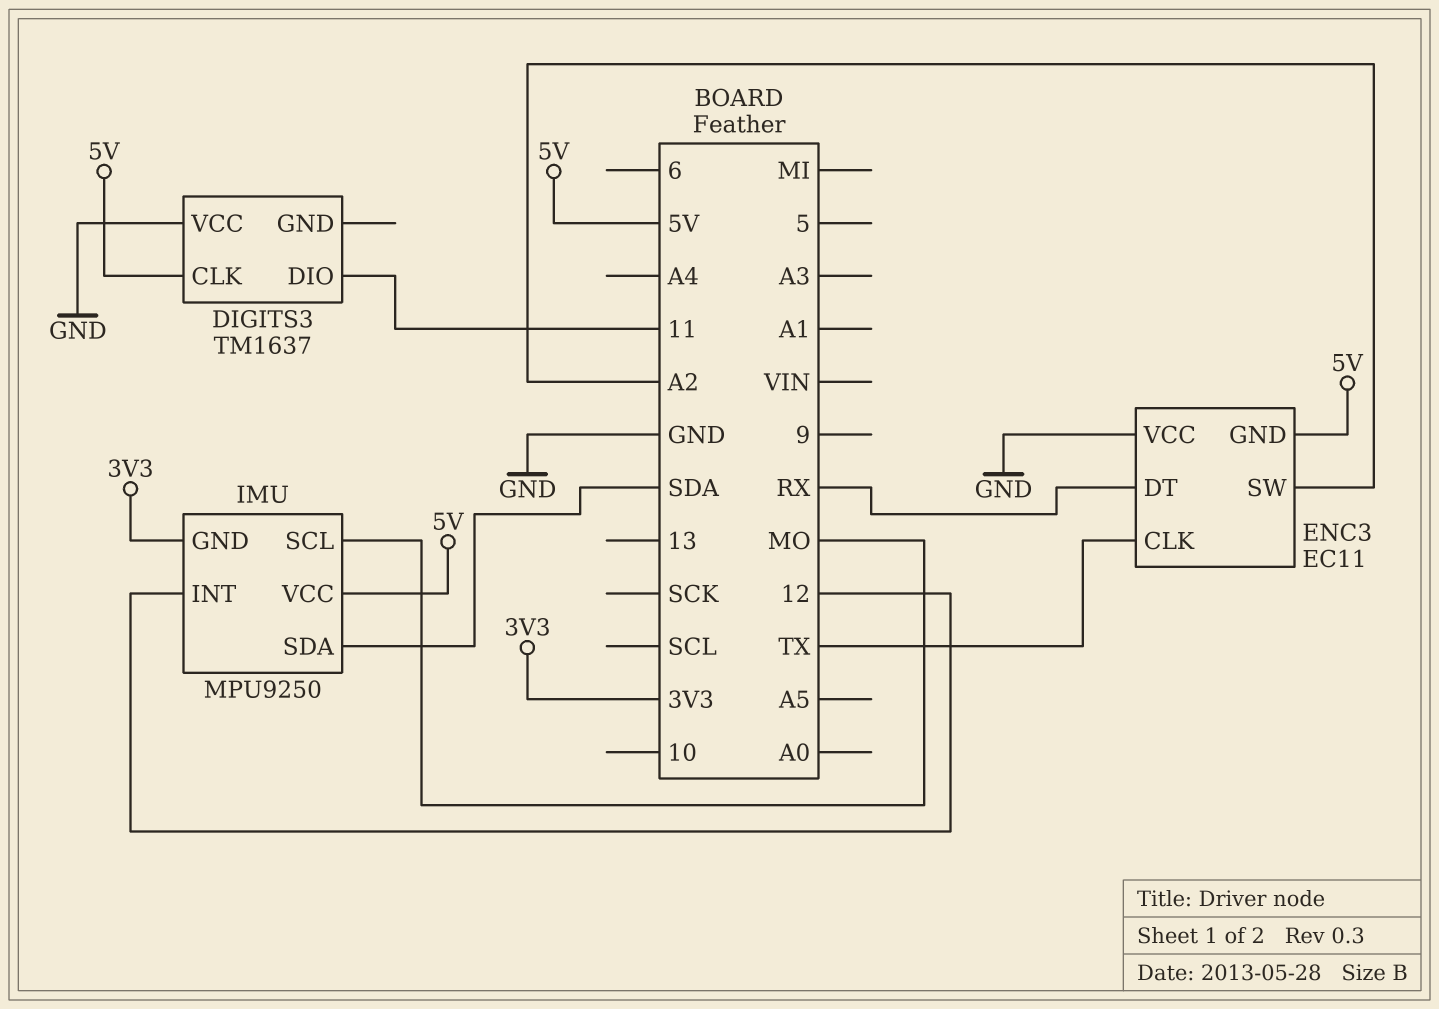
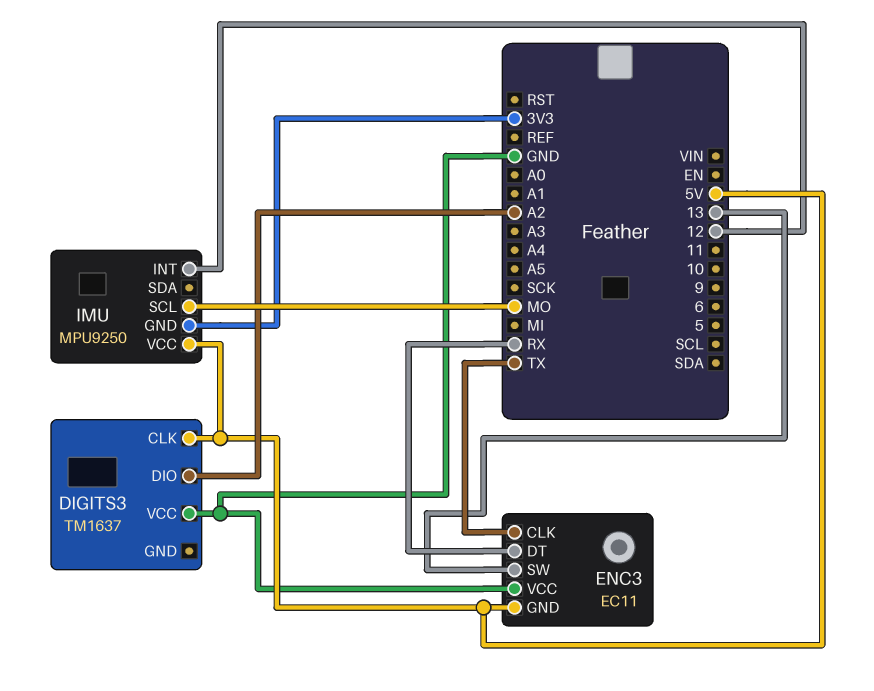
DIGITS3 pin DIO: 11 -> A2
ENC3 pin SW: A2 -> 13
IMU pin SDA: SDA -> none

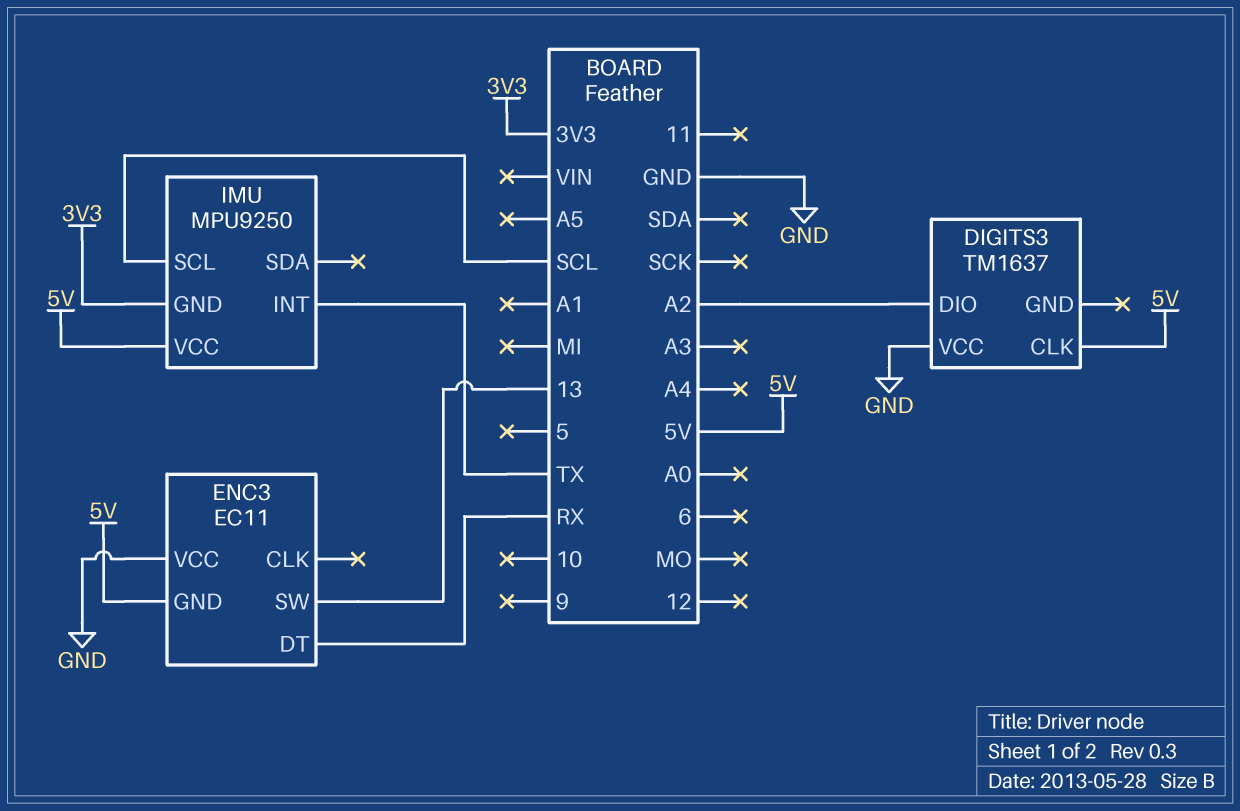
ENC3 pin CLK: TX -> none
IMU pin INT: 12 -> TX
IMU pin SCL: MO -> SCL

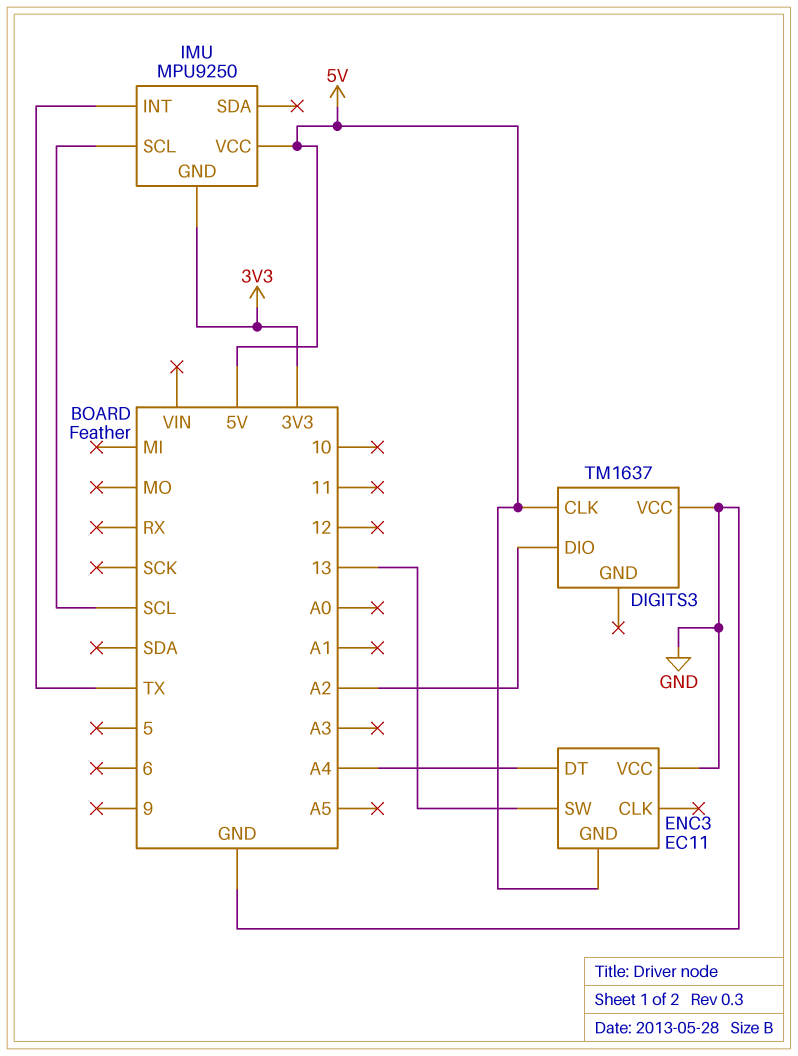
ENC3 pin DT: RX -> A4

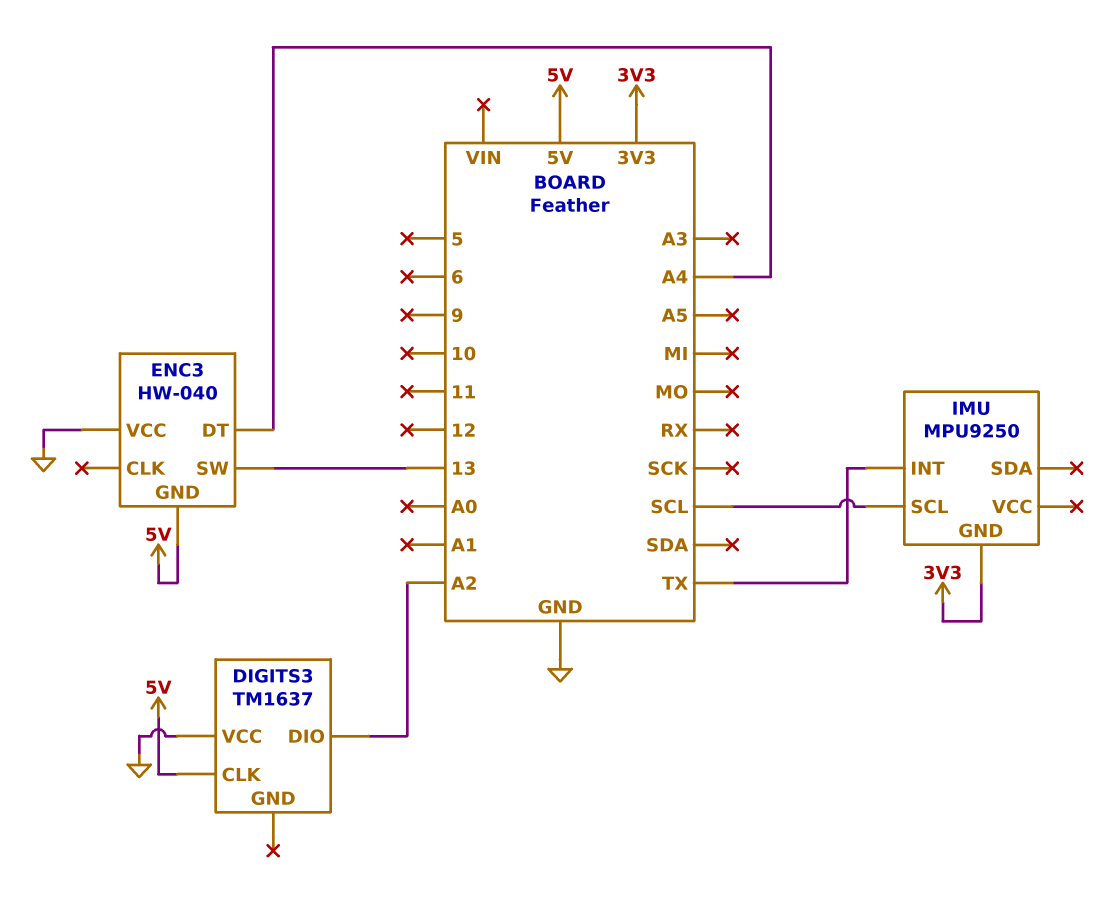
ENC3: EC11 -> HW-040
IMU pin VCC: 5V -> none

